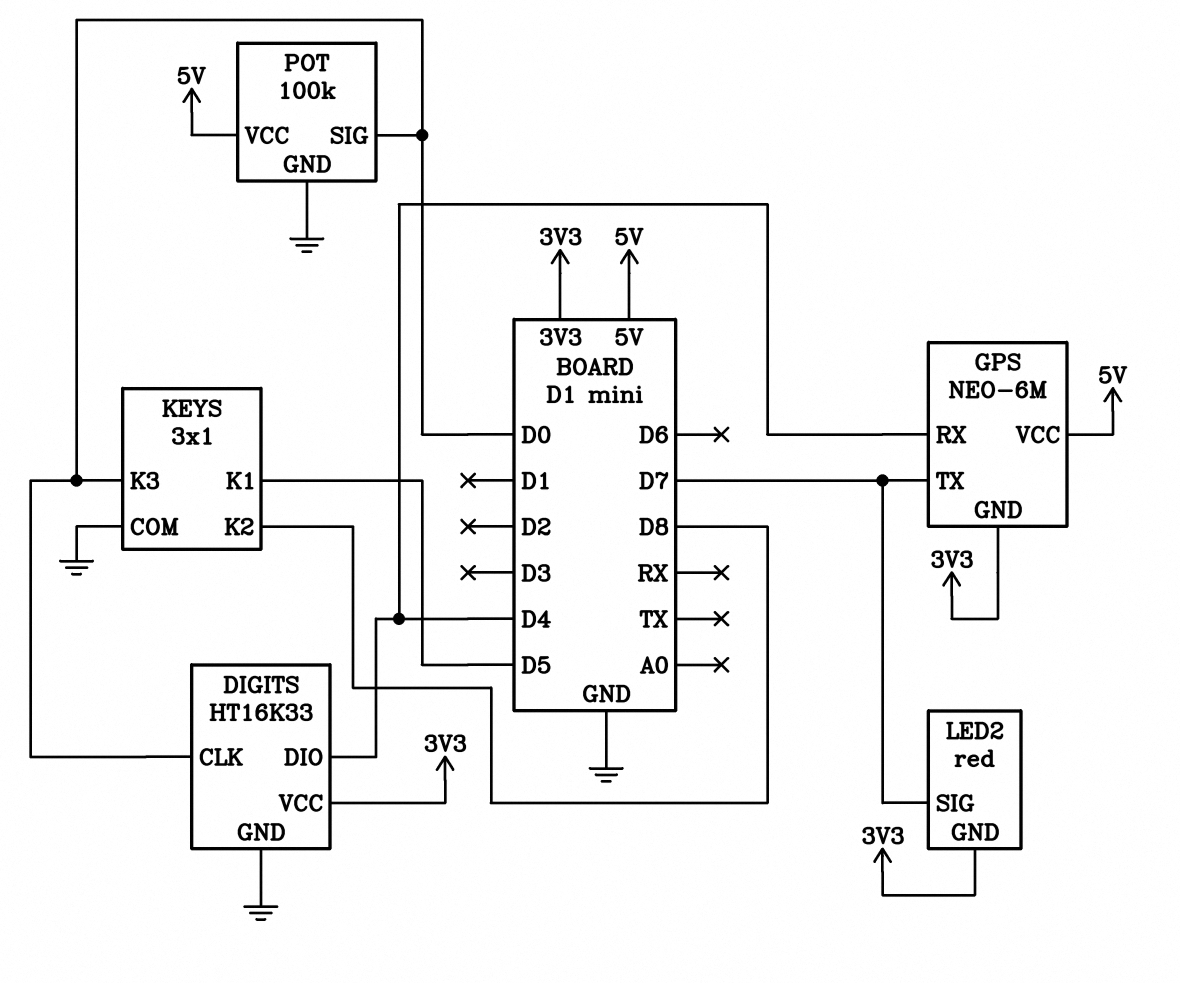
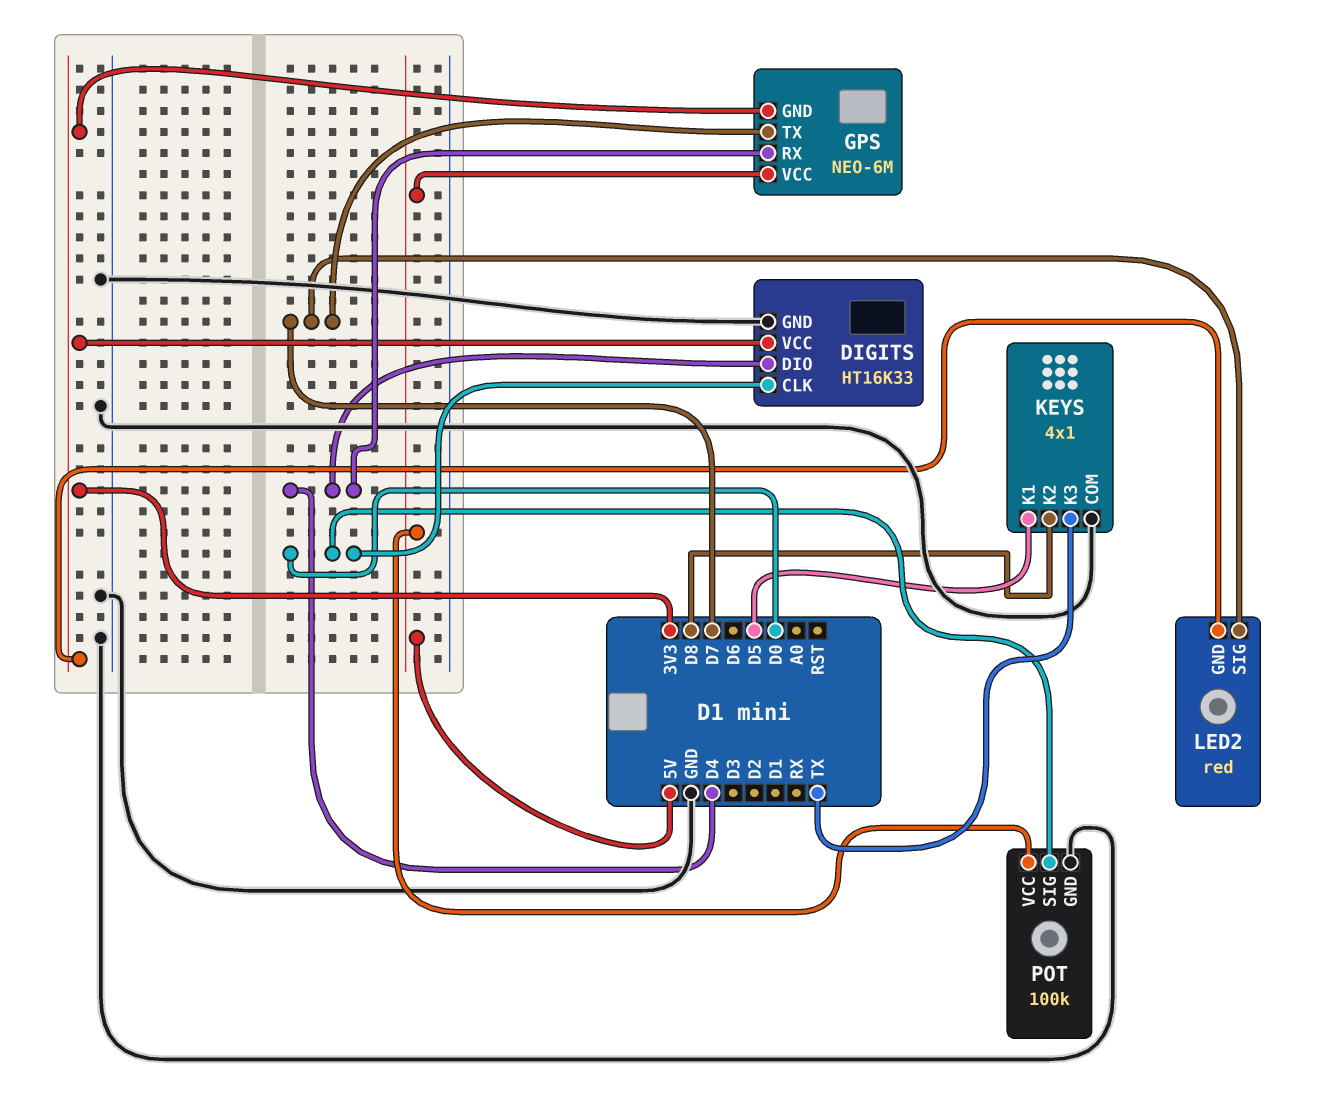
KEYS: 3x1 -> 4x1
KEYS pin K3: D0 -> TX

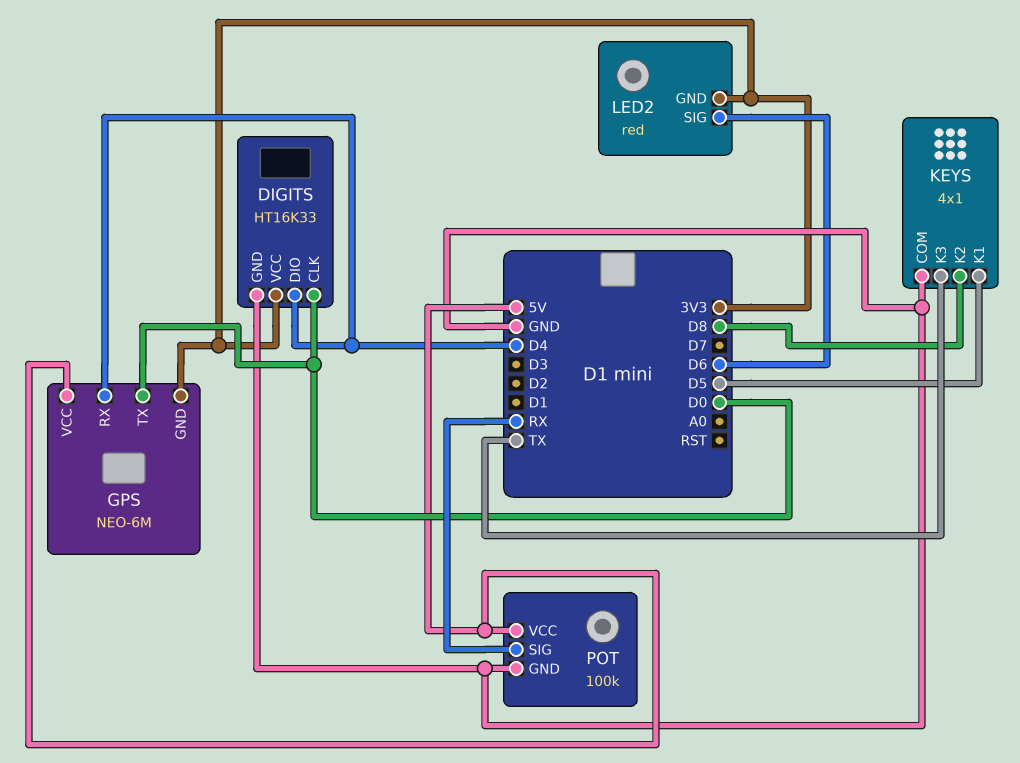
GPS pin TX: D7 -> D0
LED2 pin SIG: D7 -> D6
POT pin SIG: D0 -> RX

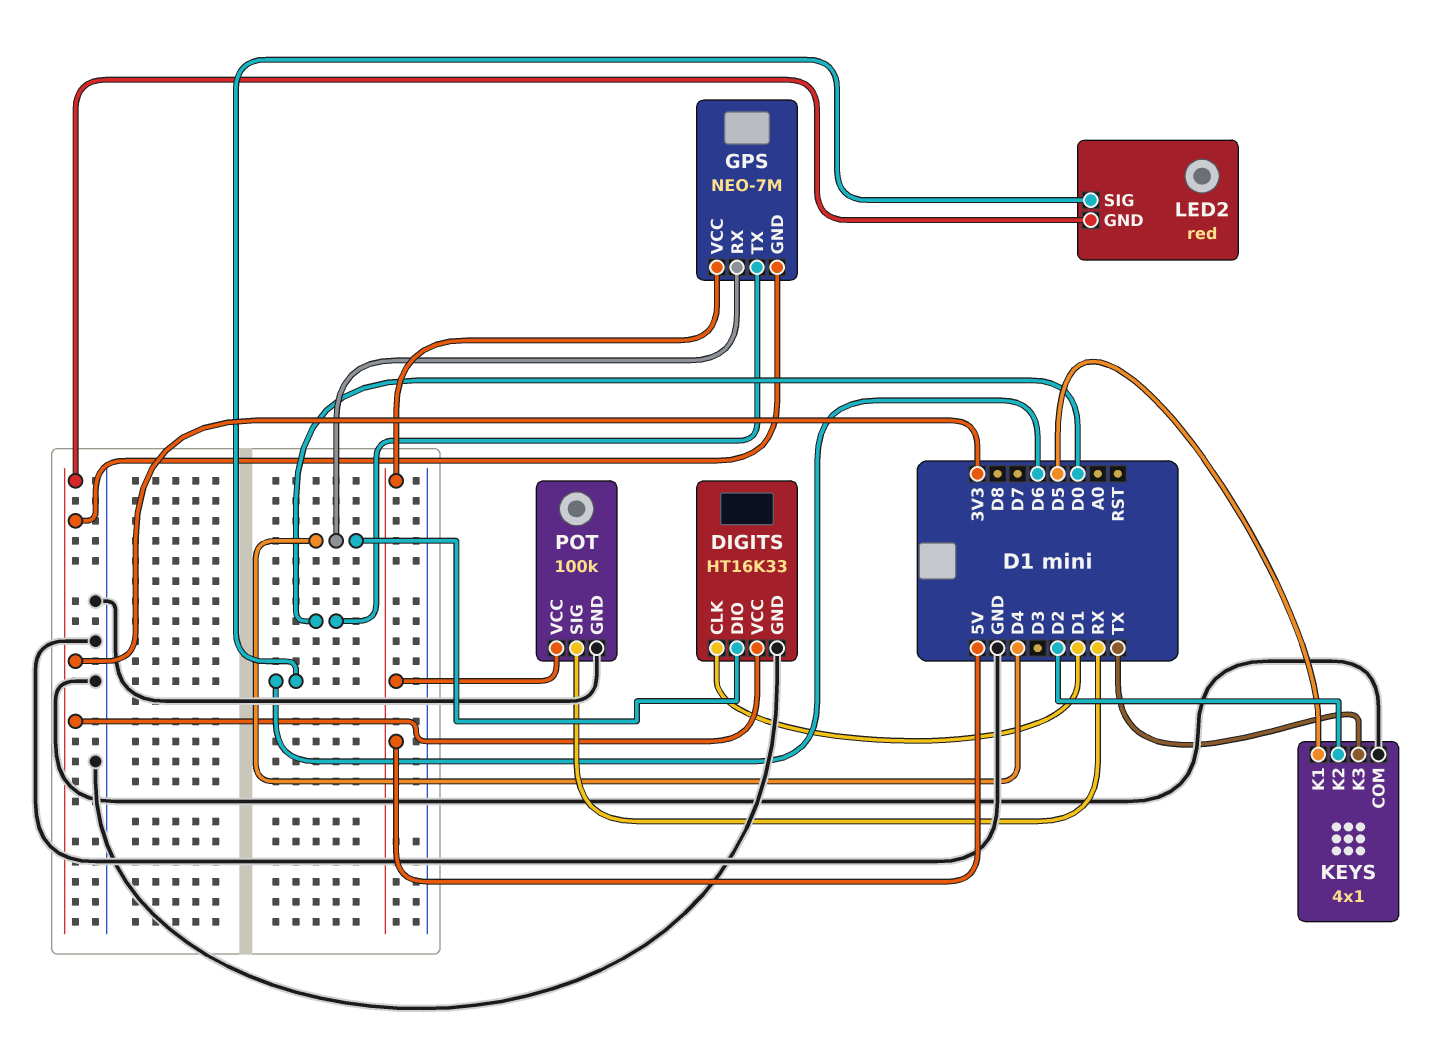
DIGITS pin CLK: D0 -> D1
GPS: NEO-6M -> NEO-7M
KEYS pin K2: D8 -> D2

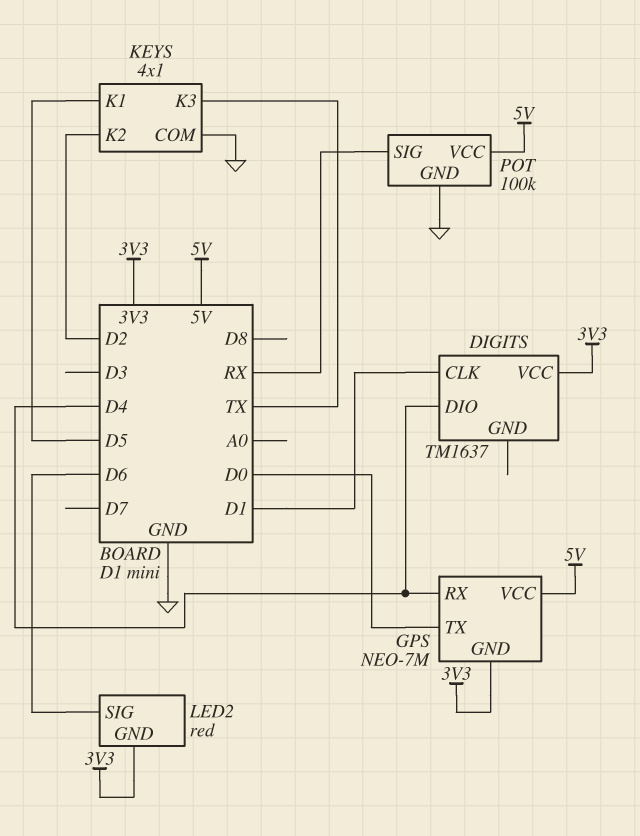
DIGITS: HT16K33 -> TM1637
DIGITS pin GND: GND -> none

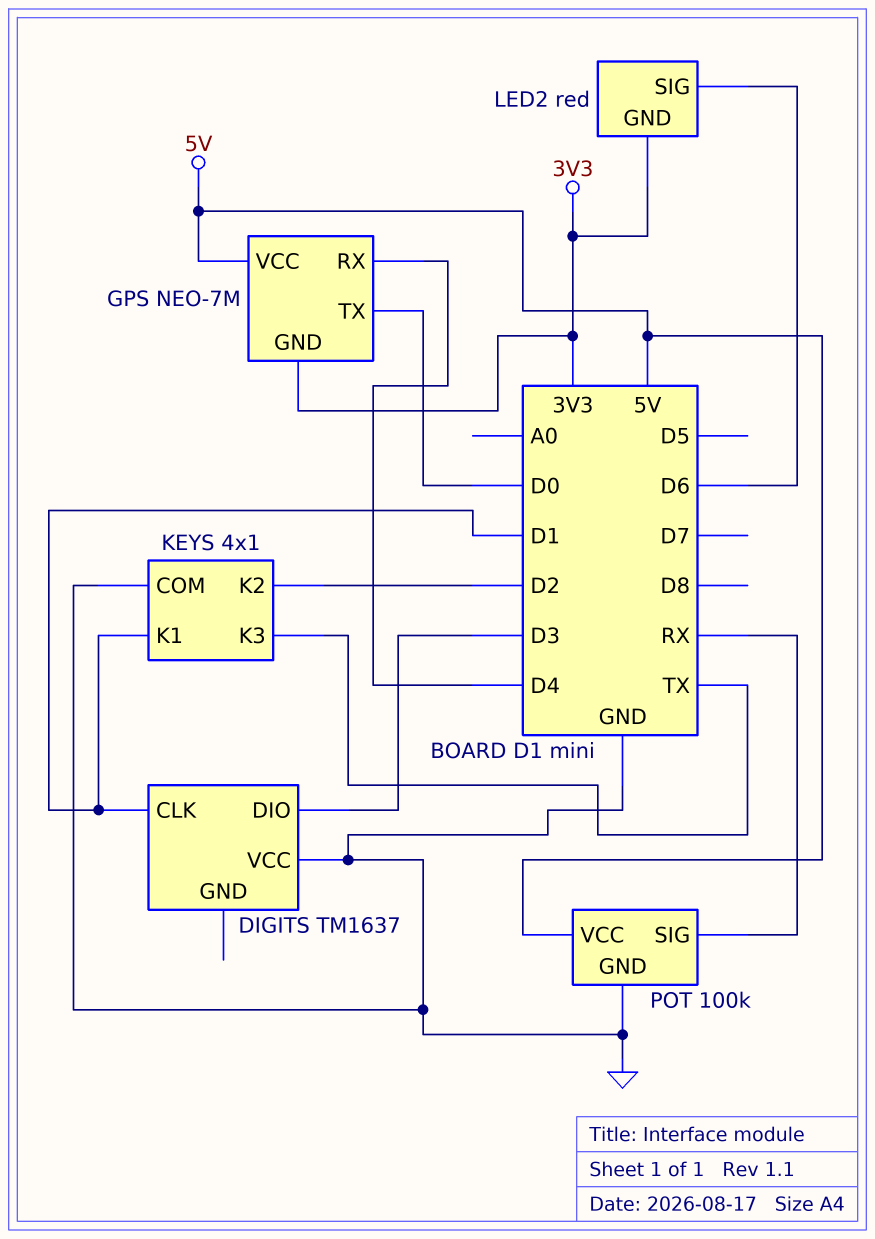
DIGITS pin DIO: D4 -> D3
DIGITS pin VCC: 3V3 -> GND
KEYS pin K1: D5 -> D1

